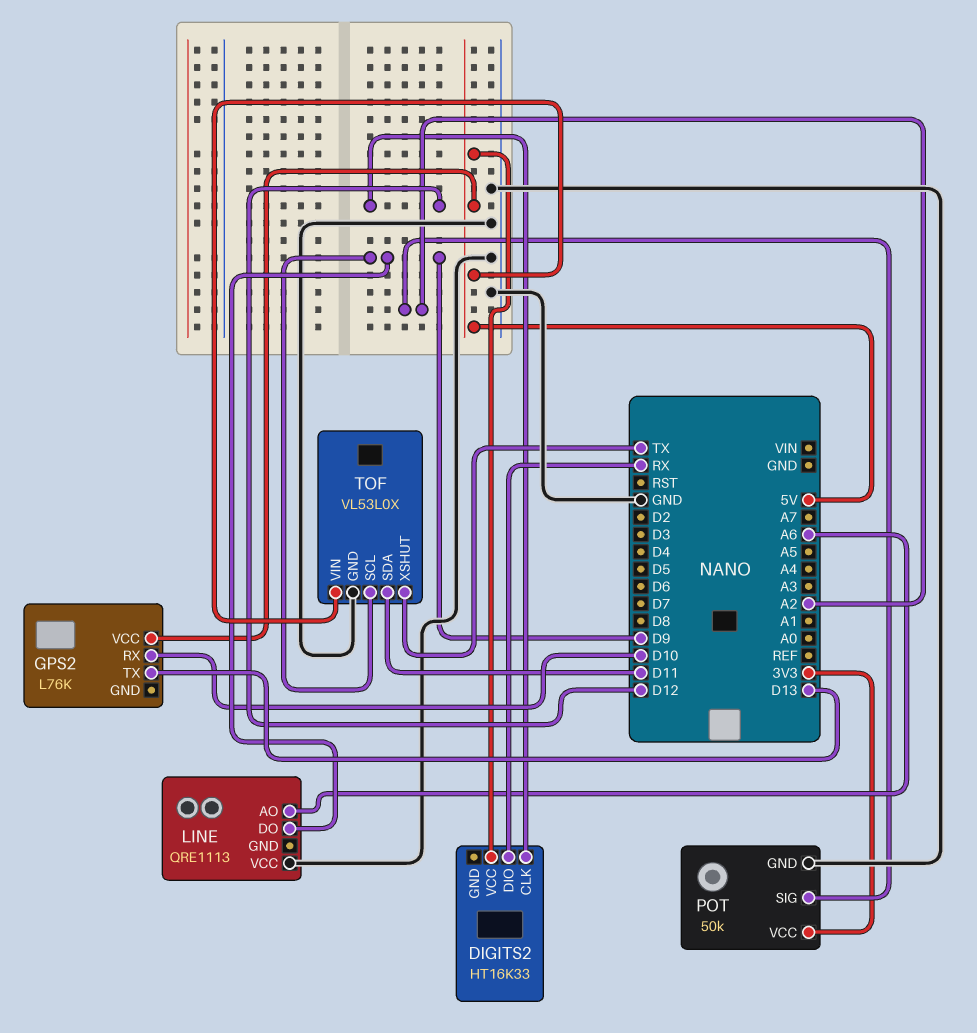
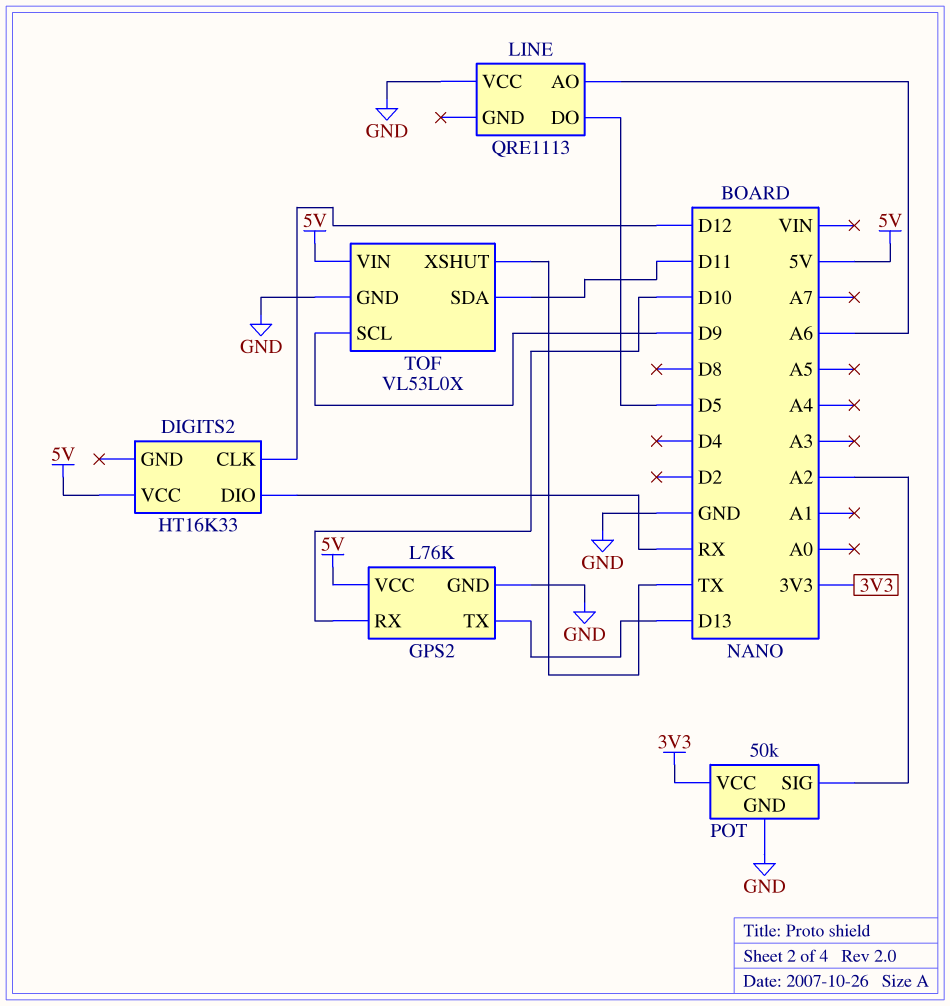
GPS2 pin GND: none -> GND
LINE pin DO: D9 -> D5

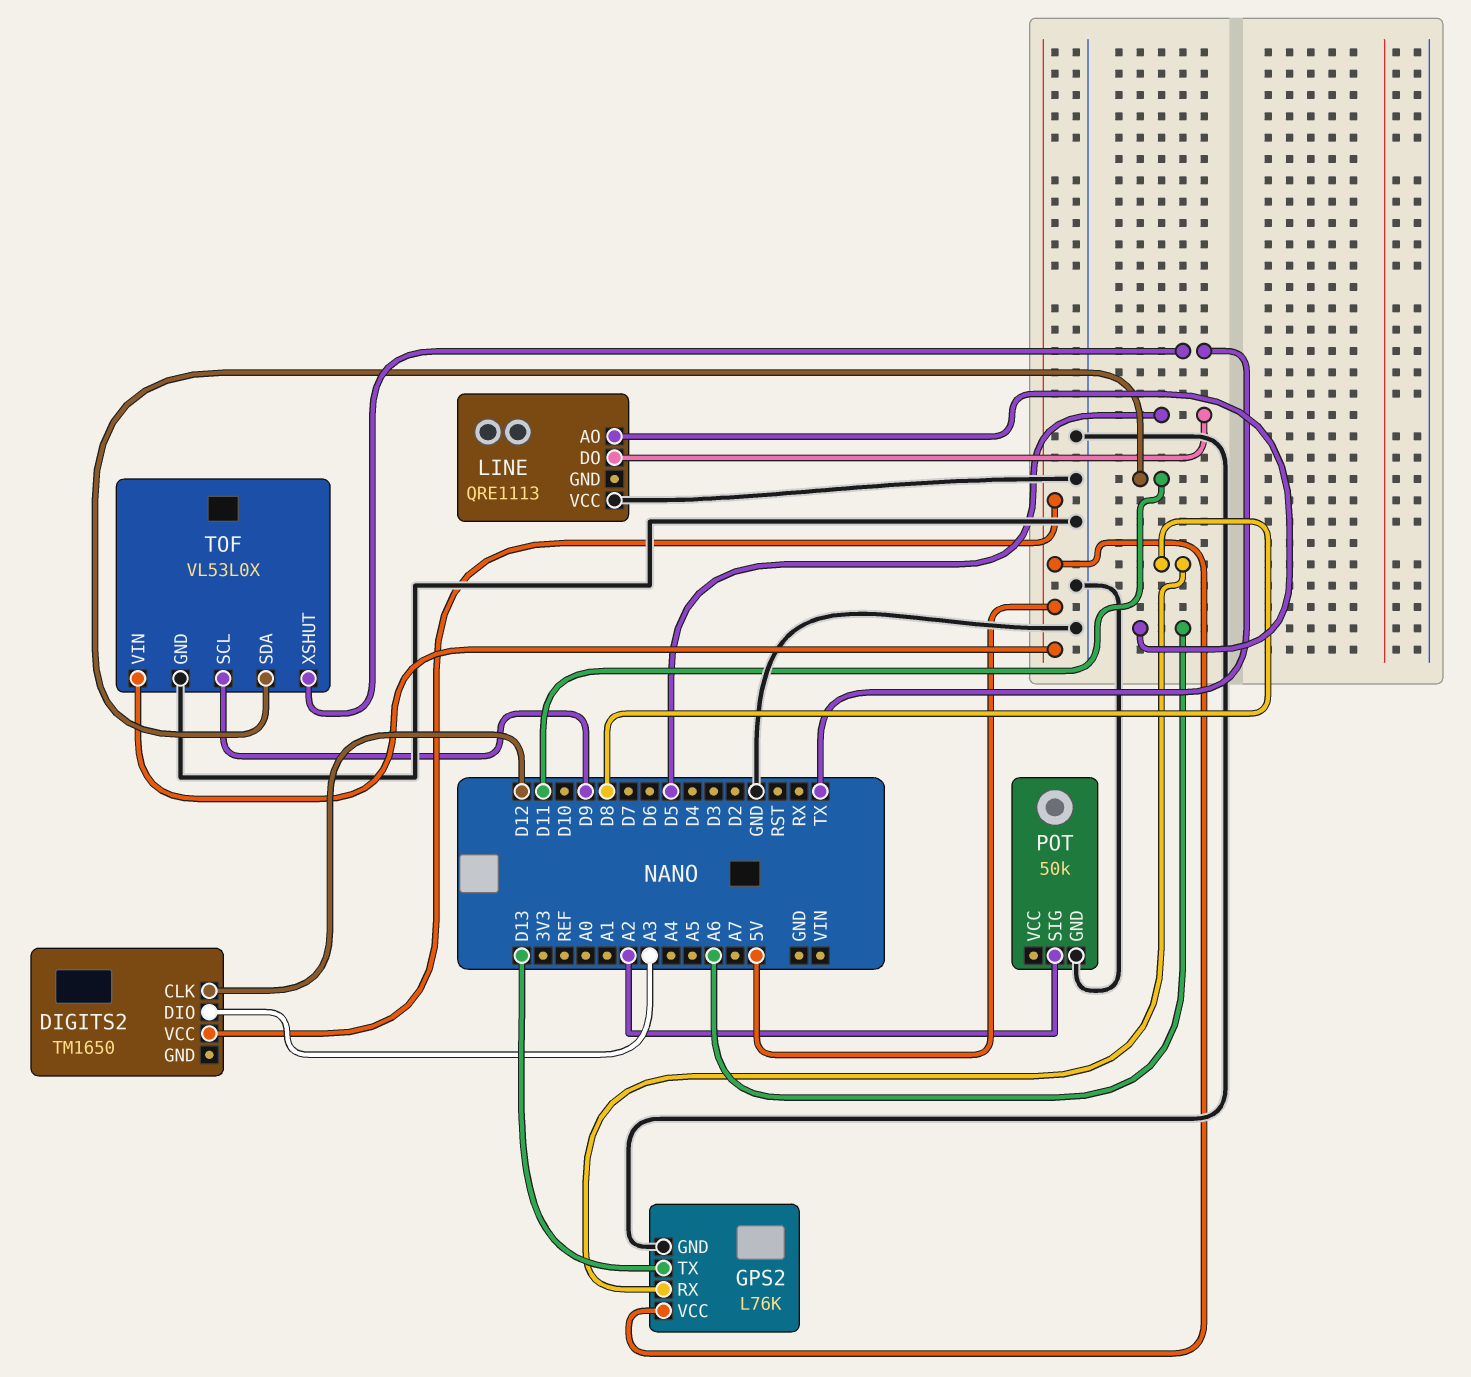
DIGITS2: HT16K33 -> TM1650
DIGITS2 pin DIO: RX -> A3
GPS2 pin RX: D10 -> D8
POT pin VCC: 3V3 -> none

